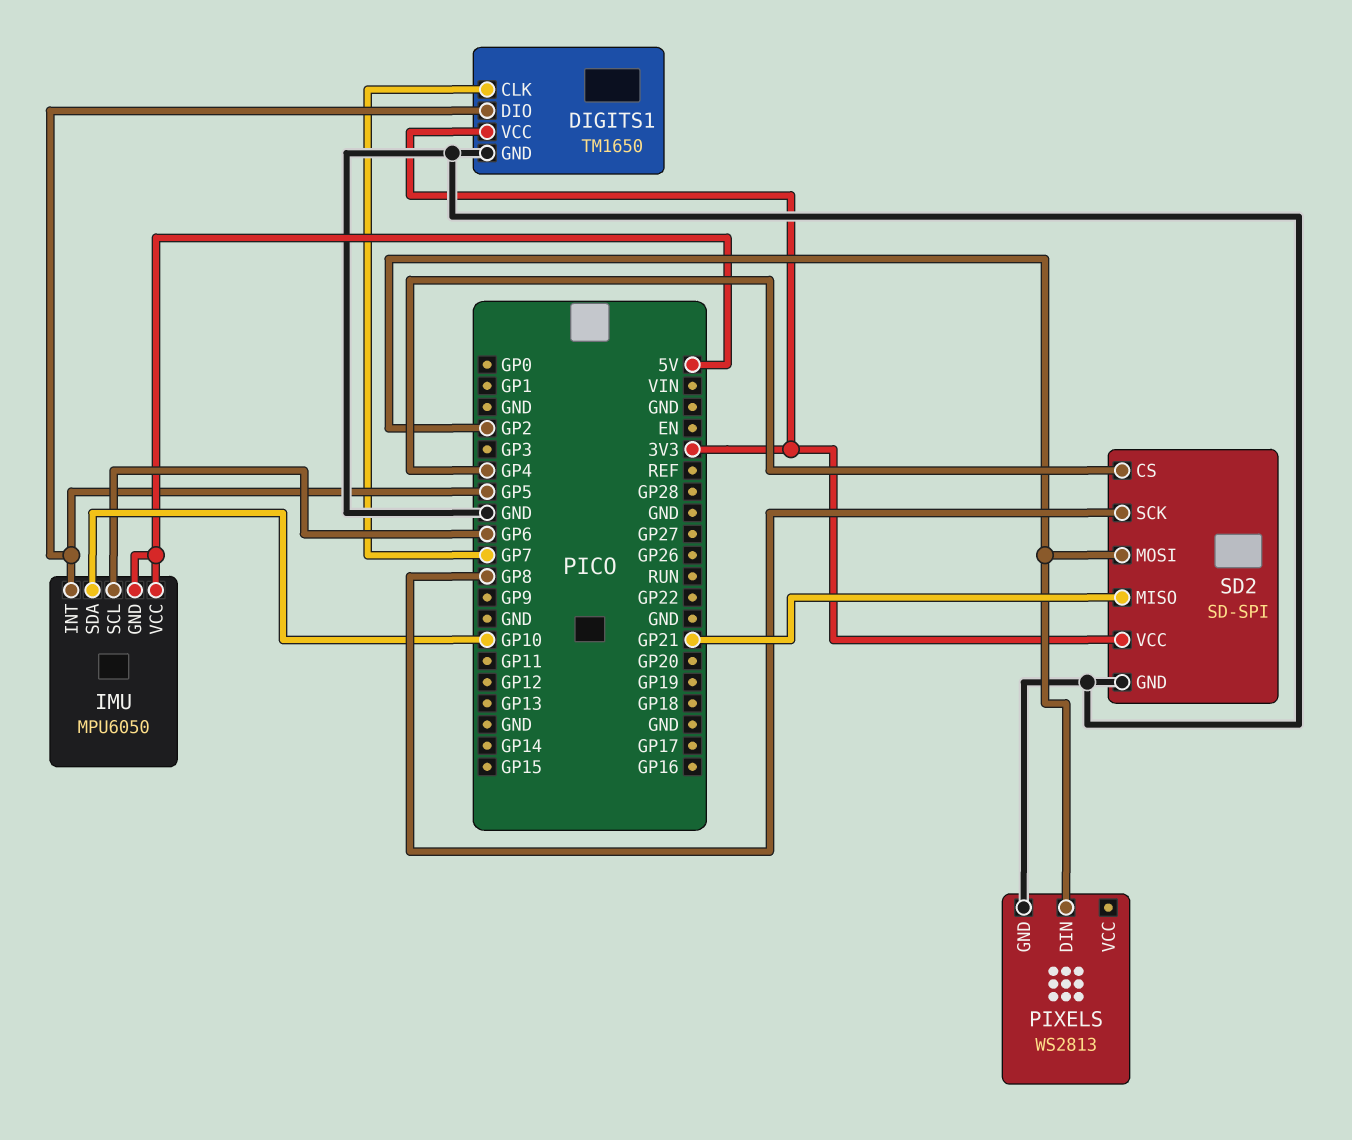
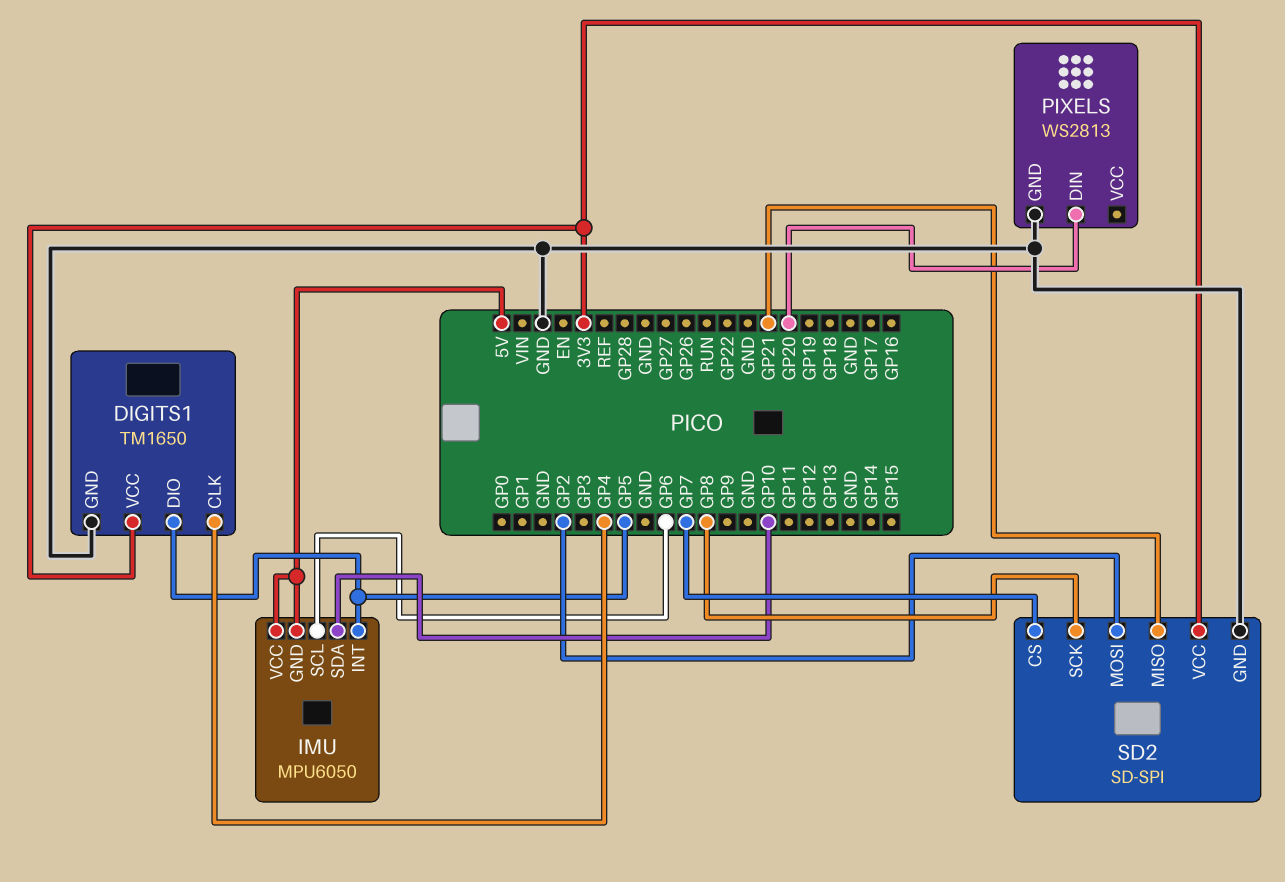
DIGITS1 pin CLK: GP7 -> GP4
PIXELS pin DIN: GP2 -> GP20
SD2 pin CS: GP4 -> GP7

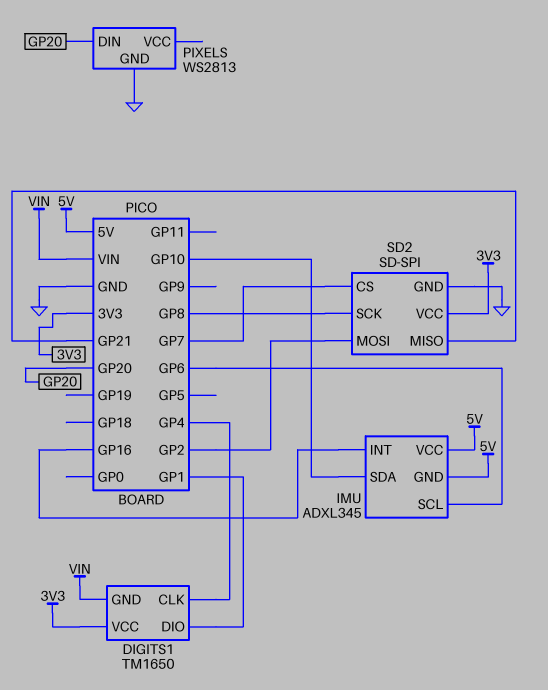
DIGITS1 pin DIO: GP5 -> GP1
DIGITS1 pin GND: GND -> VIN
IMU: MPU6050 -> ADXL345
IMU pin INT: GP5 -> GP16

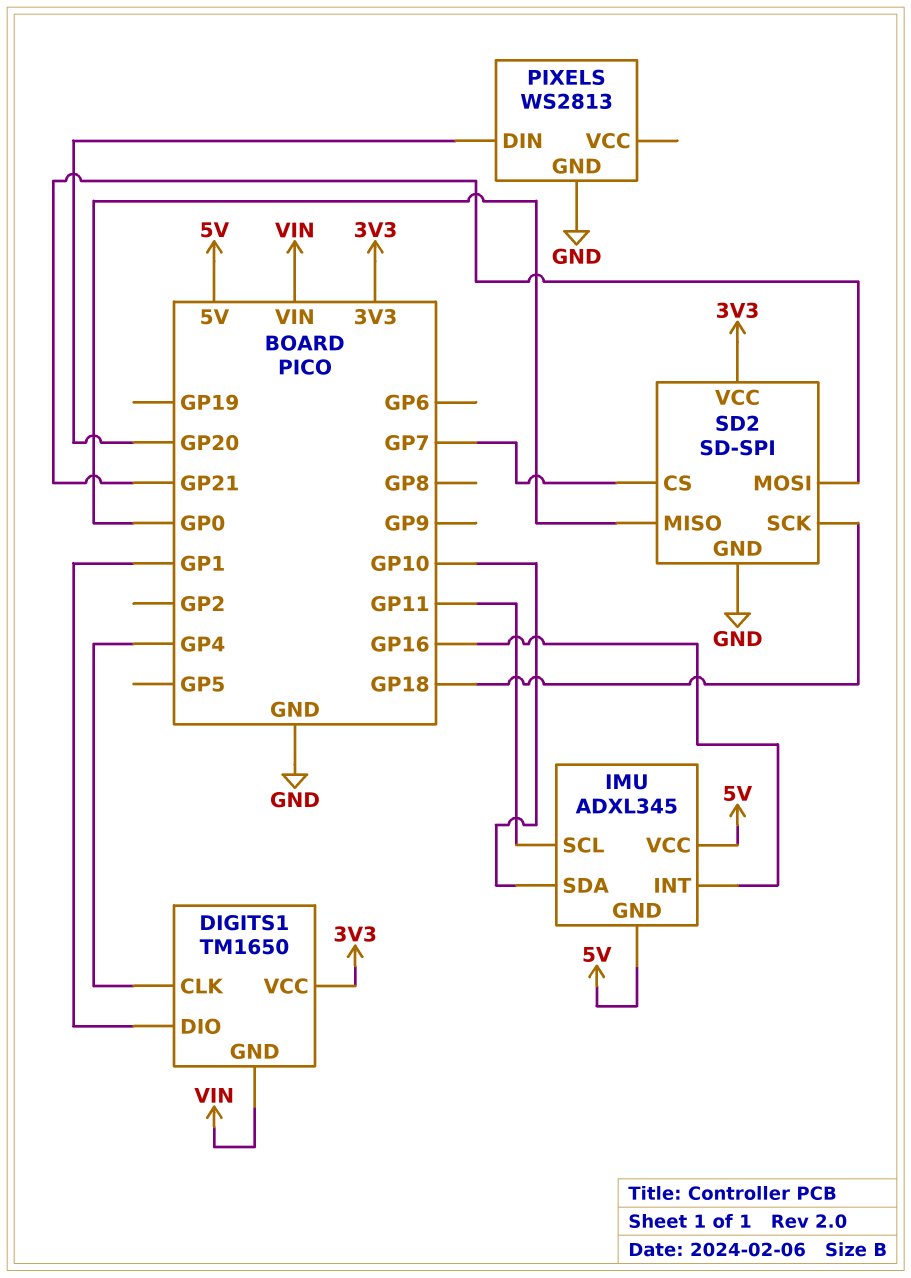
IMU pin SCL: GP6 -> GP11
SD2 pin MISO: GP21 -> GP0
SD2 pin MOSI: GP2 -> GP21
SD2 pin SCK: GP8 -> GP18

